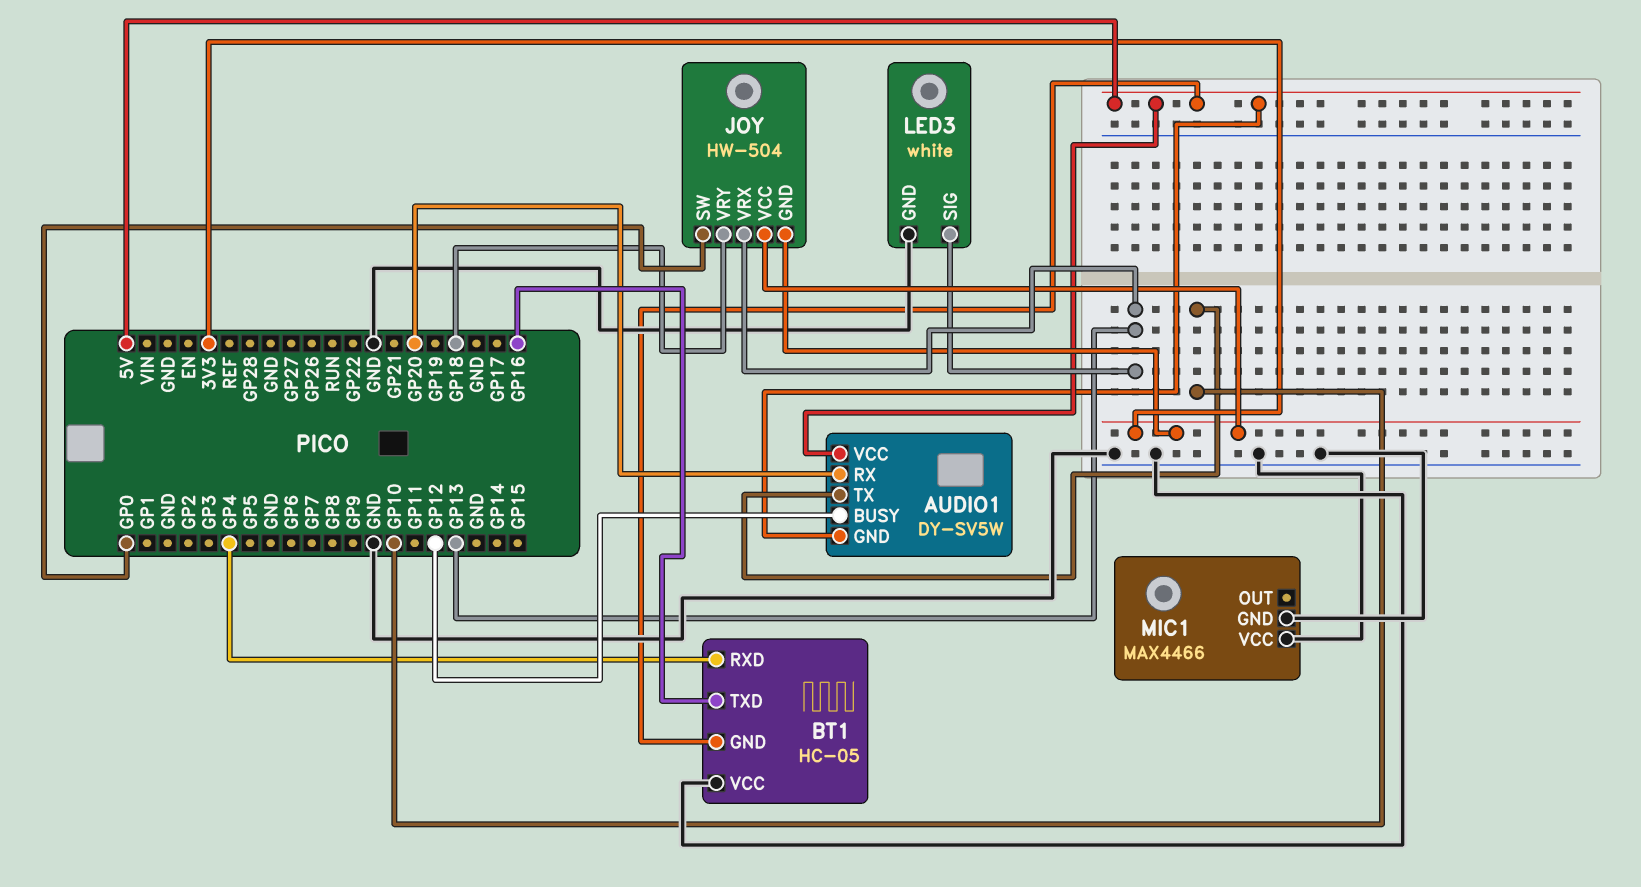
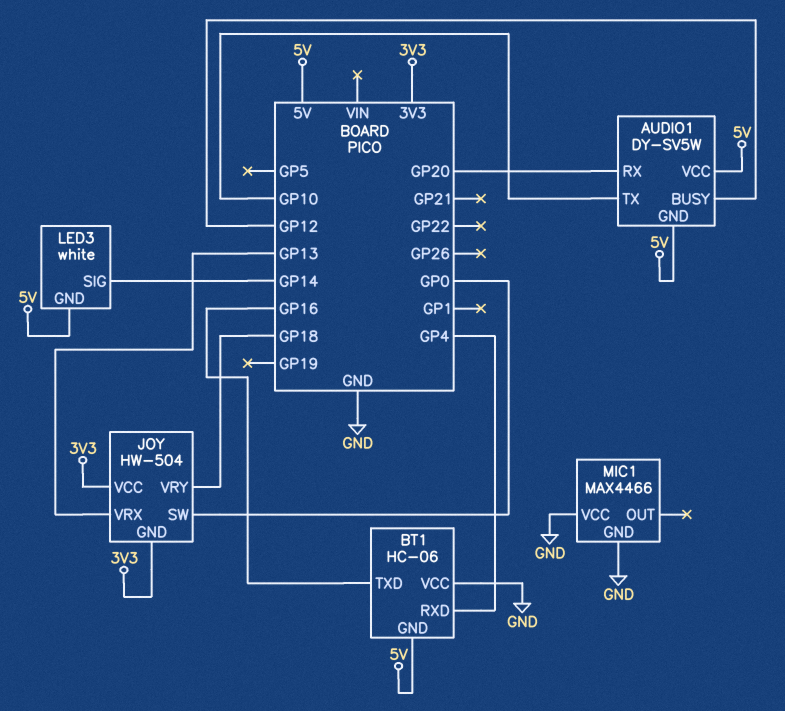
BT1: HC-05 -> HC-06
LED3 pin GND: GND -> 5V
LED3 pin SIG: GP13 -> GP14

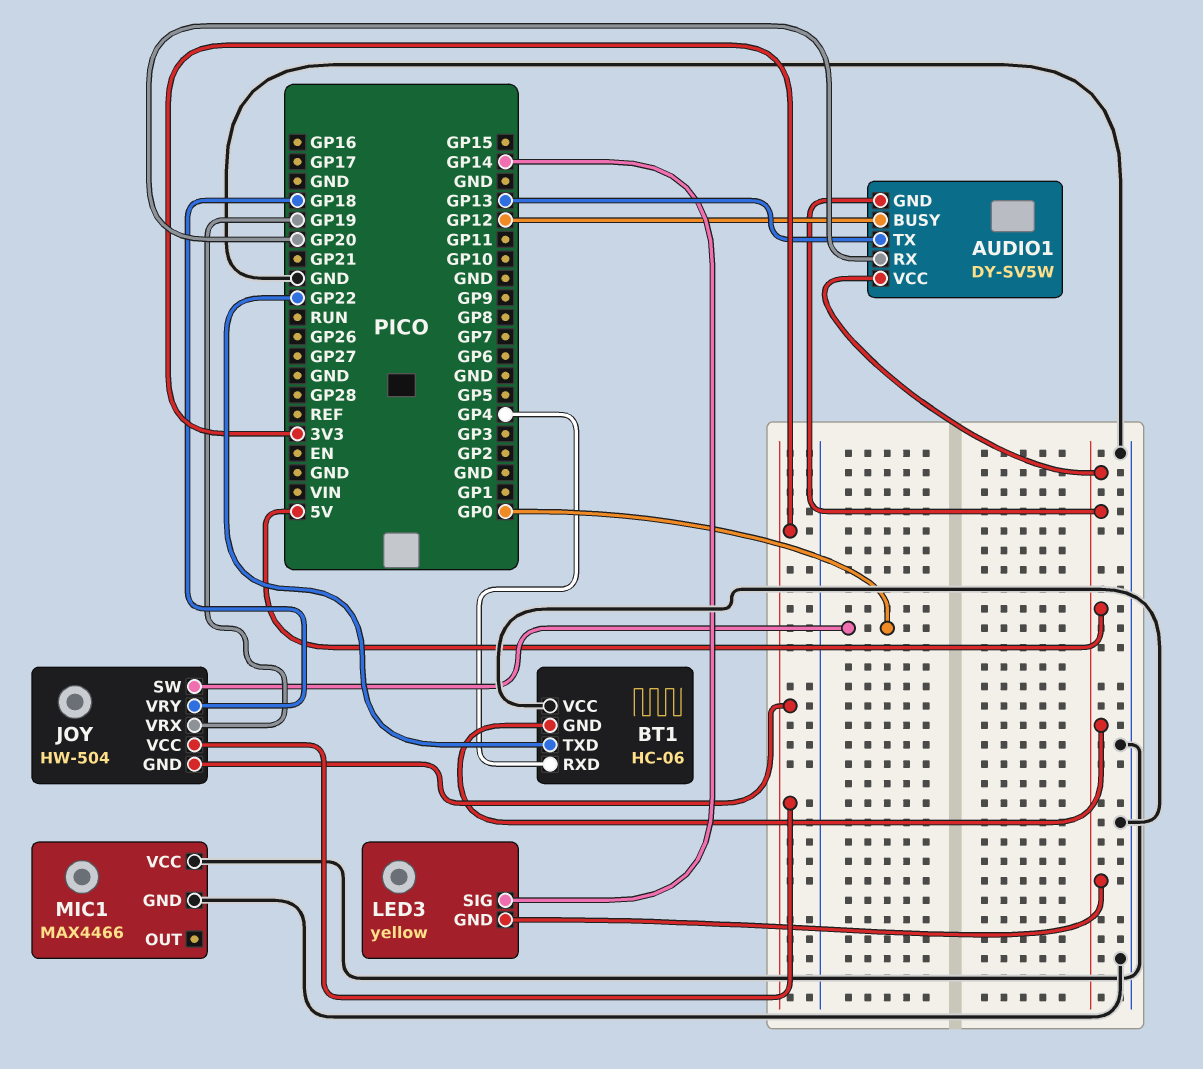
AUDIO1 pin TX: GP10 -> GP13
BT1 pin TXD: GP16 -> GP22
JOY pin VRX: GP13 -> GP19
LED3: white -> yellow

